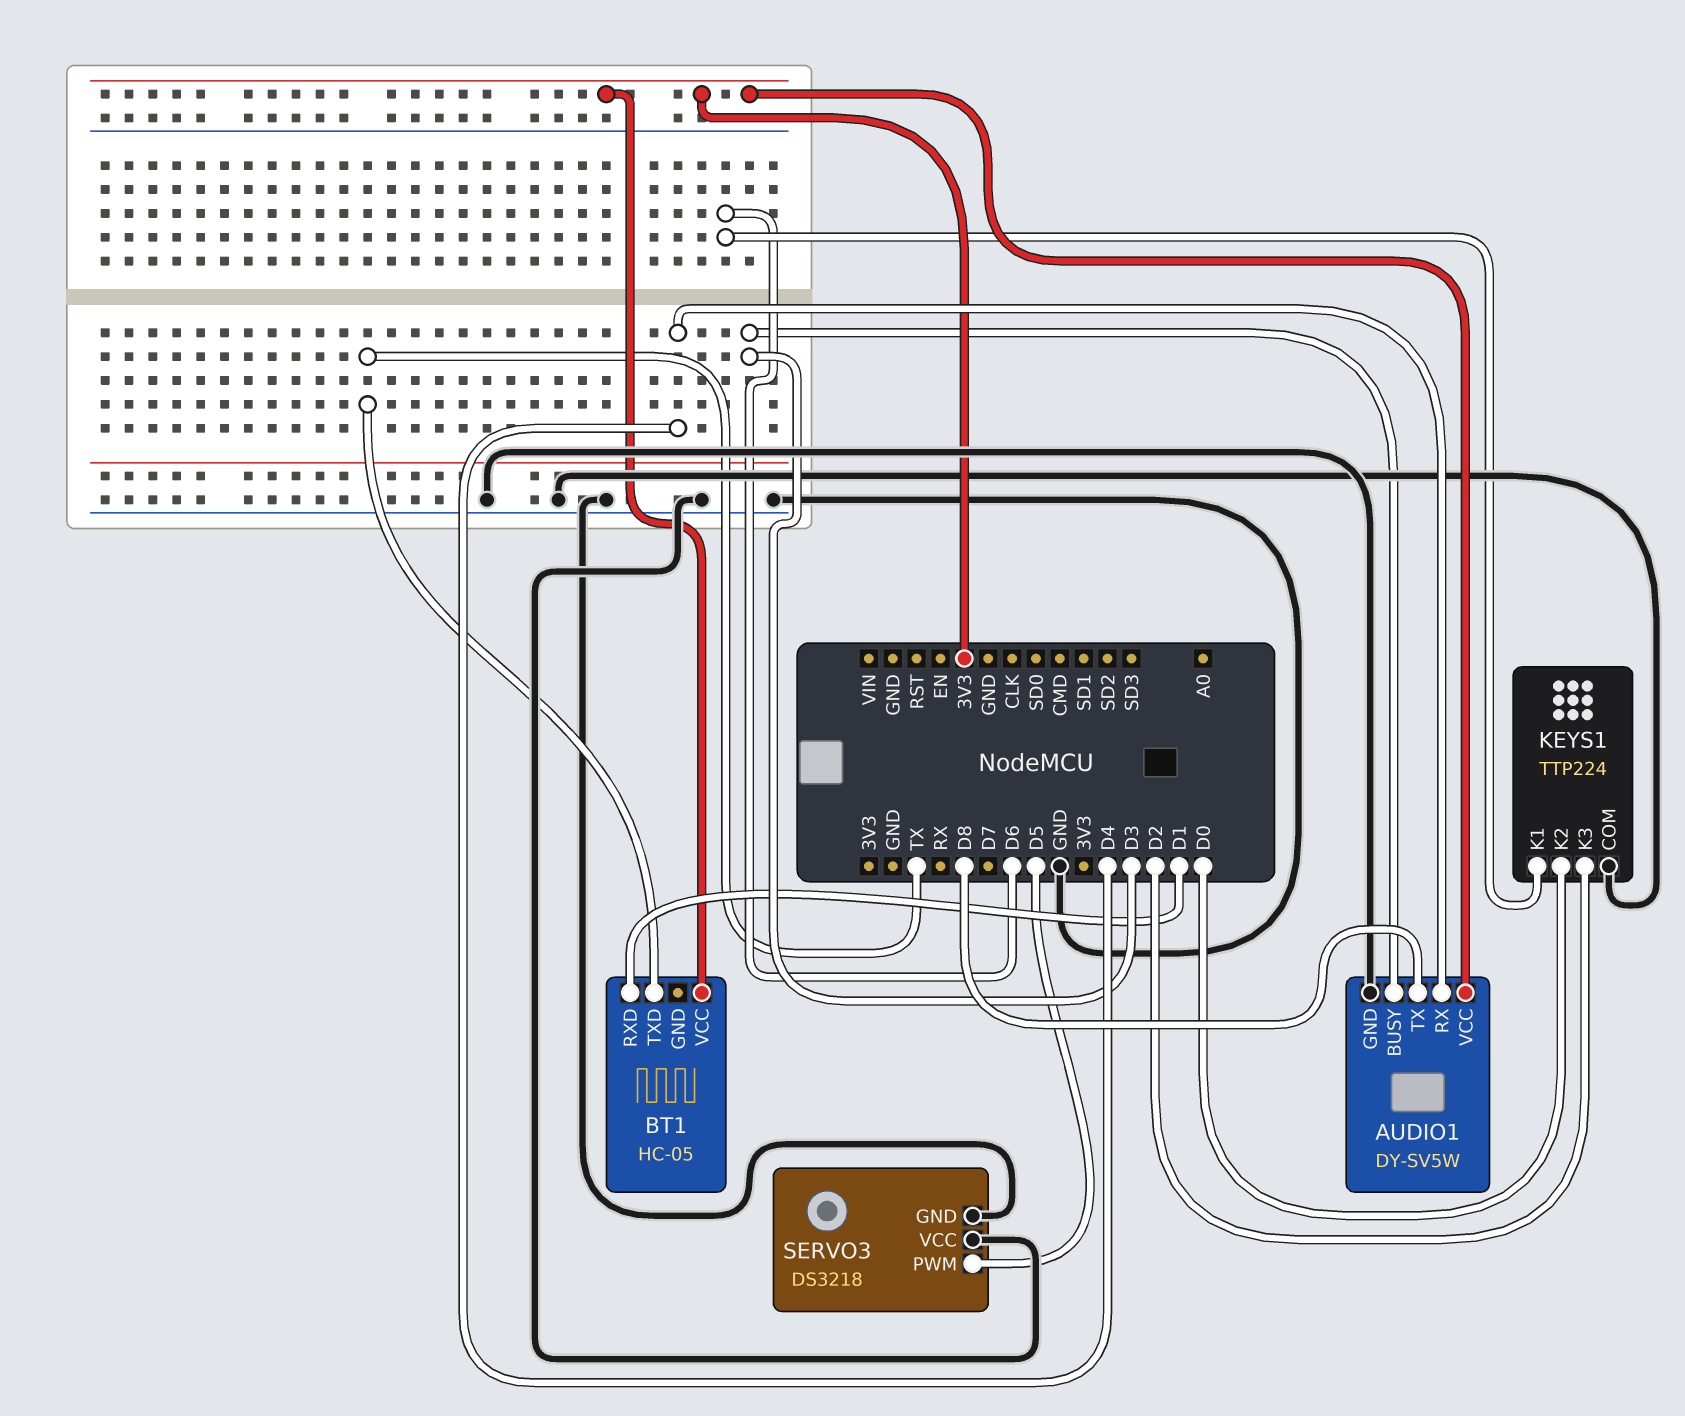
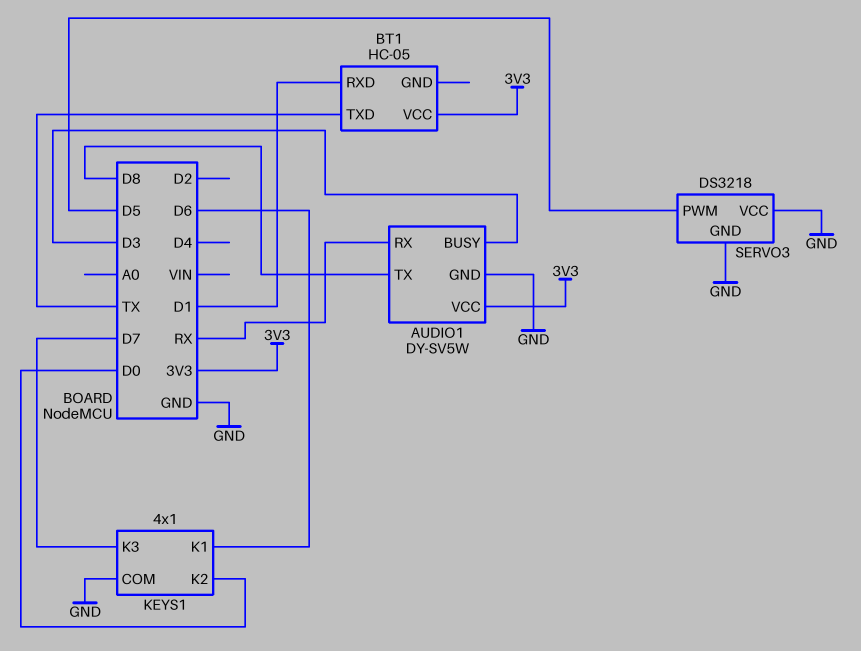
AUDIO1 pin RX: D4 -> RX
KEYS1: TTP224 -> 4x1
KEYS1 pin K3: D2 -> D7

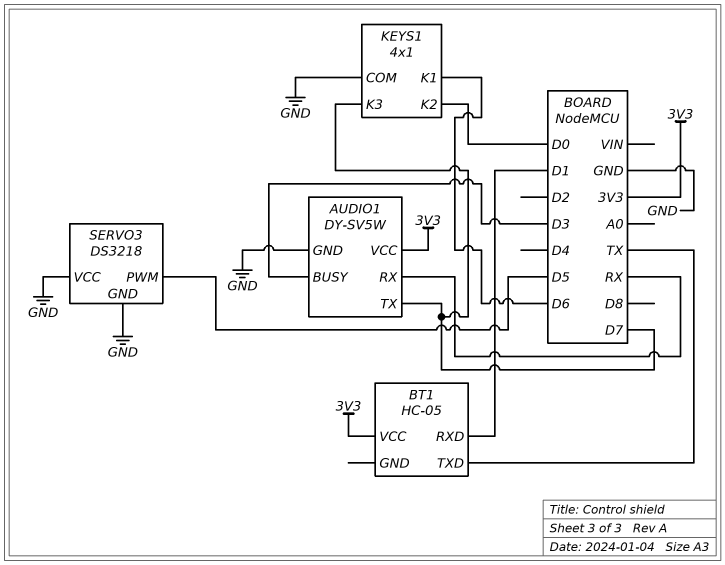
AUDIO1 pin TX: D8 -> D7

